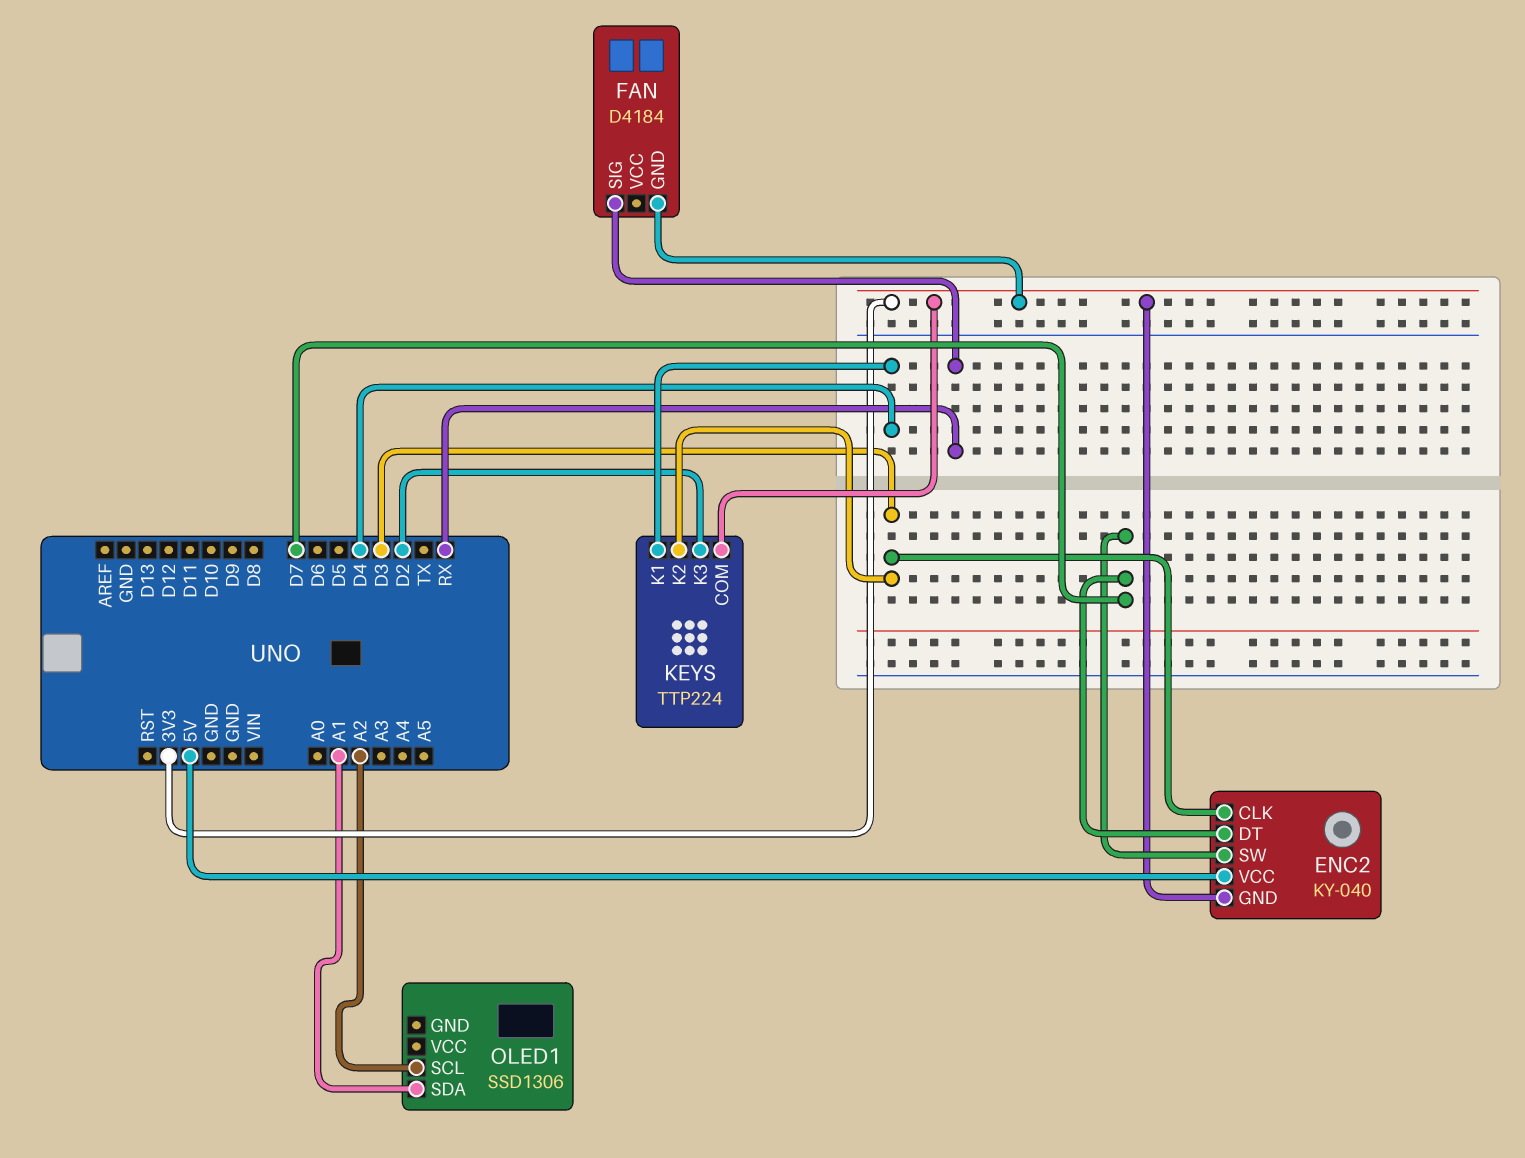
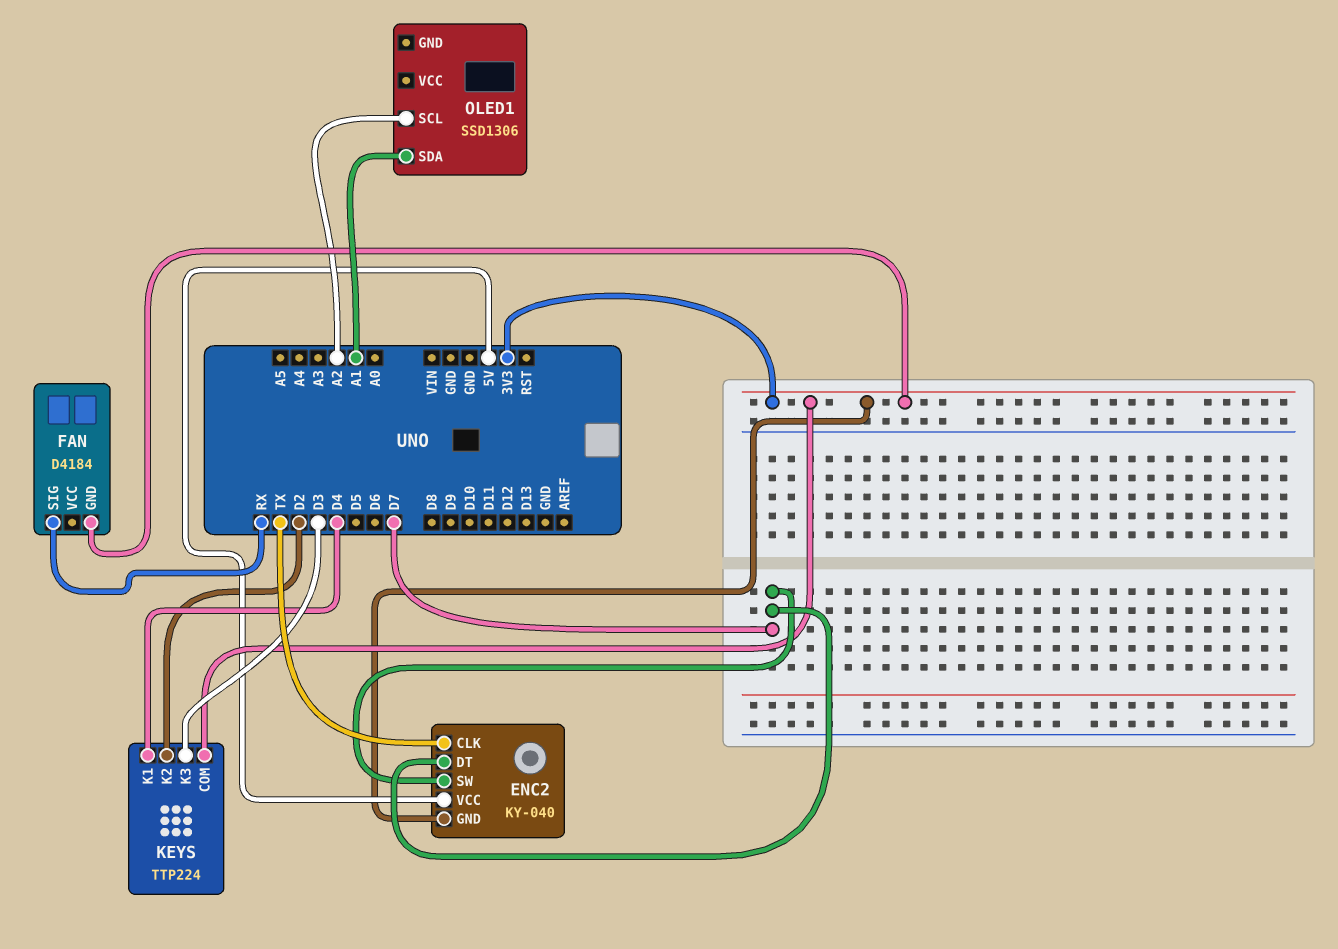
ENC2 pin CLK: D3 -> TX
KEYS pin K2: D3 -> D2
KEYS pin K3: D2 -> D3

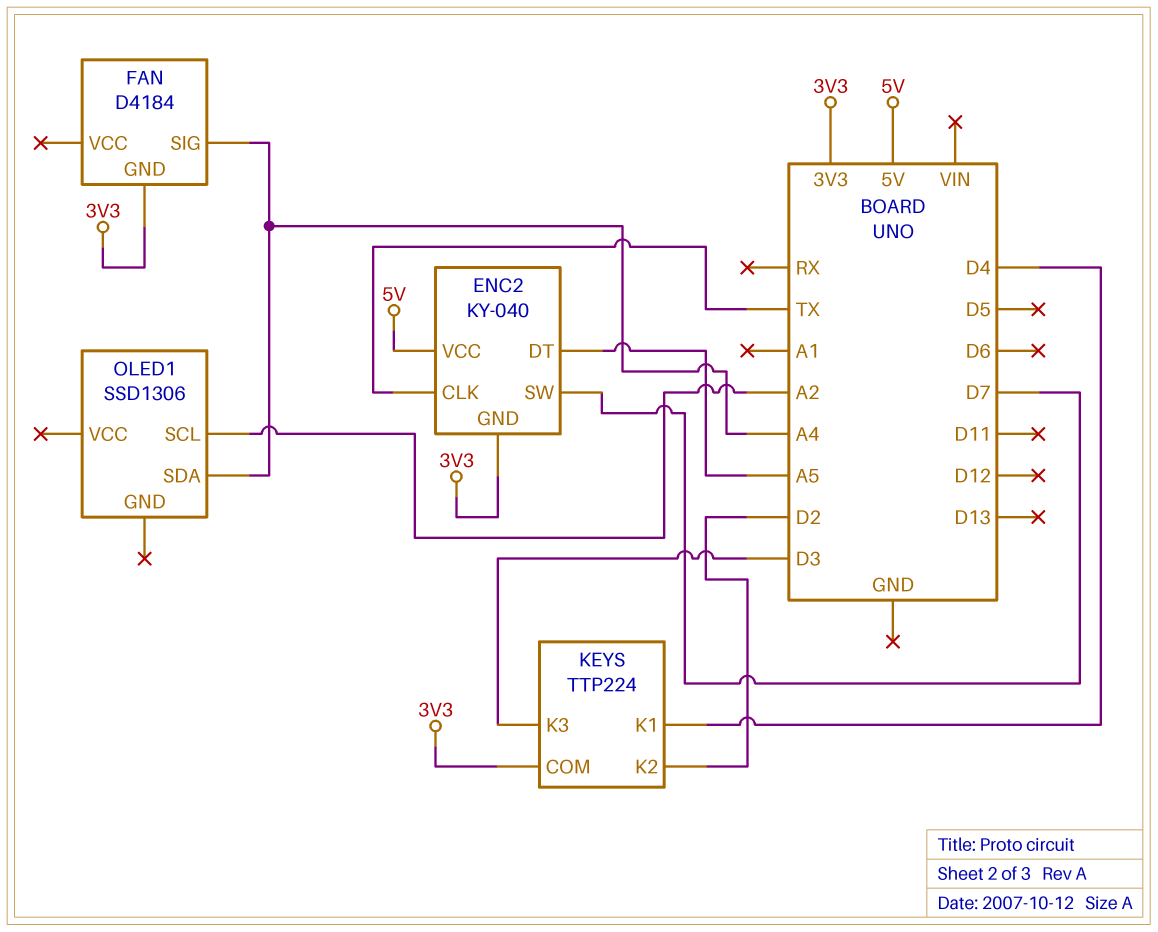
ENC2 pin DT: D7 -> A5
FAN pin SIG: RX -> A4
OLED1 pin SDA: A1 -> A4

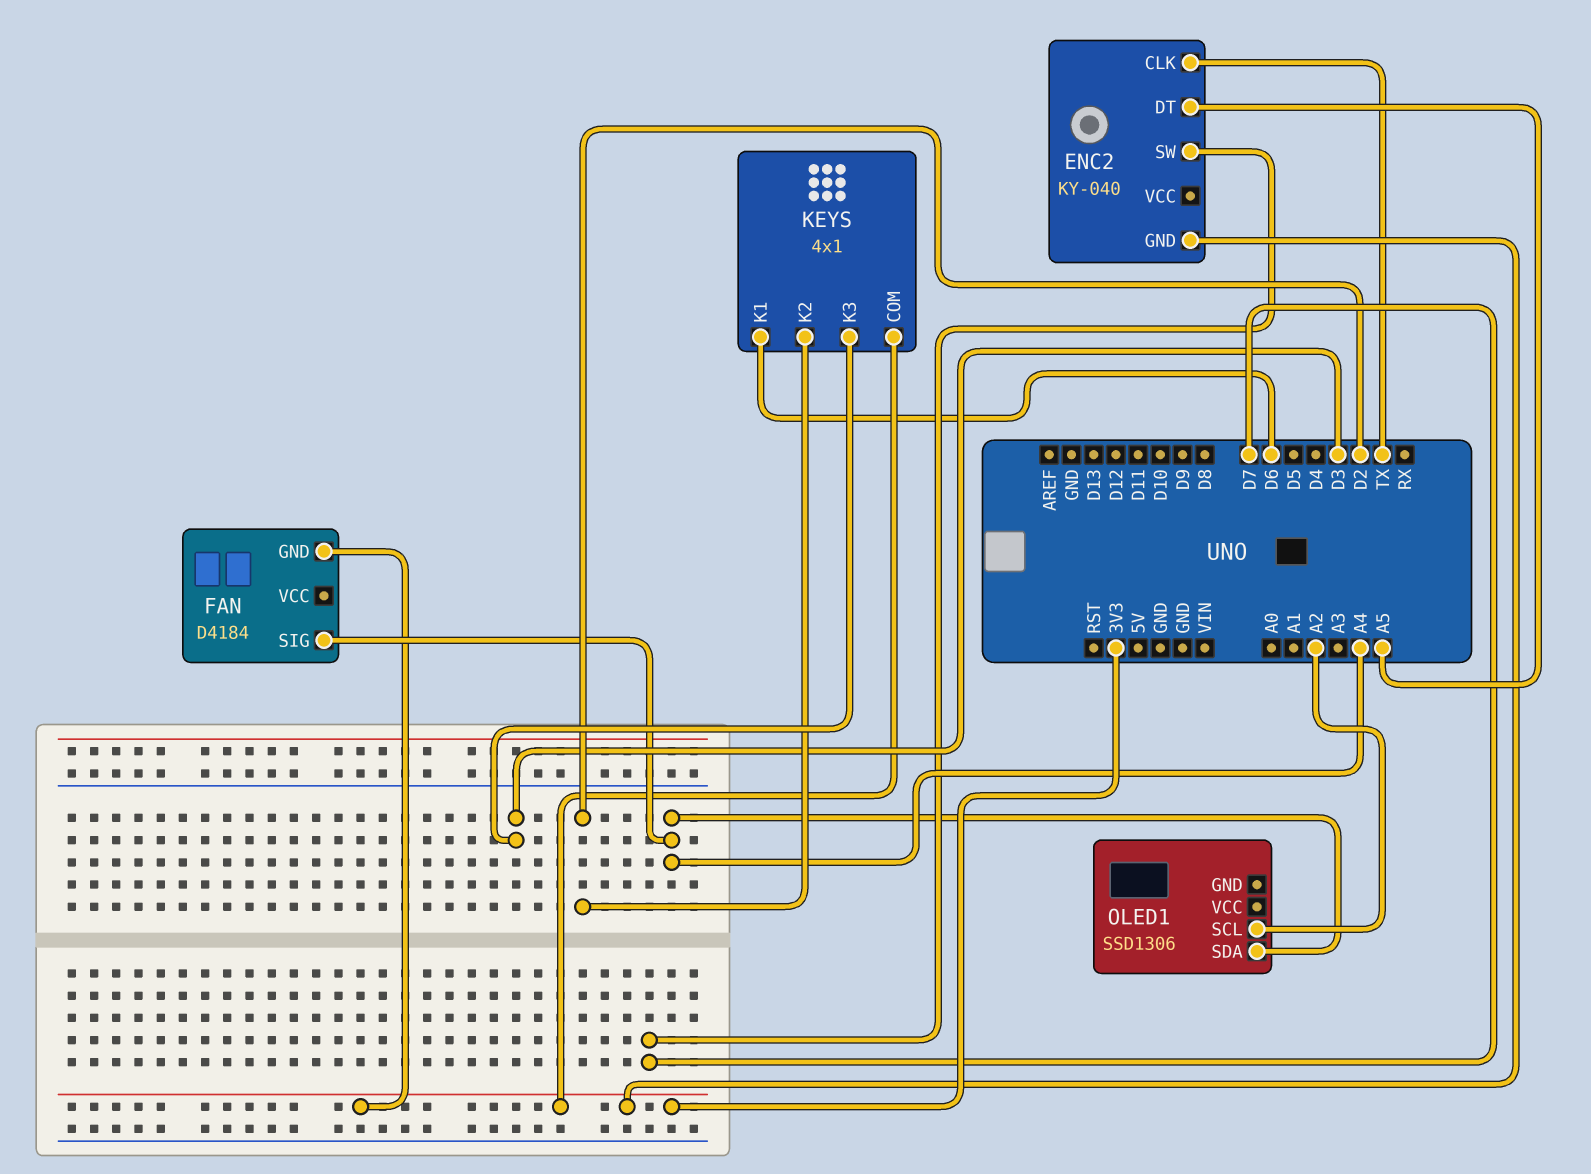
ENC2 pin VCC: 5V -> none
KEYS: TTP224 -> 4x1
KEYS pin K1: D4 -> D6

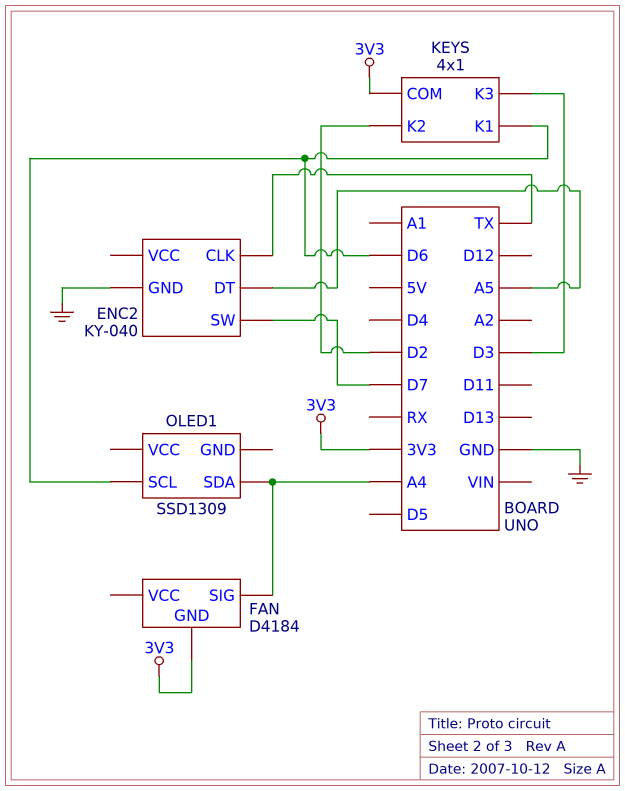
ENC2 pin GND: 3V3 -> GND
OLED1: SSD1306 -> SSD1309
OLED1 pin SCL: A2 -> D6

